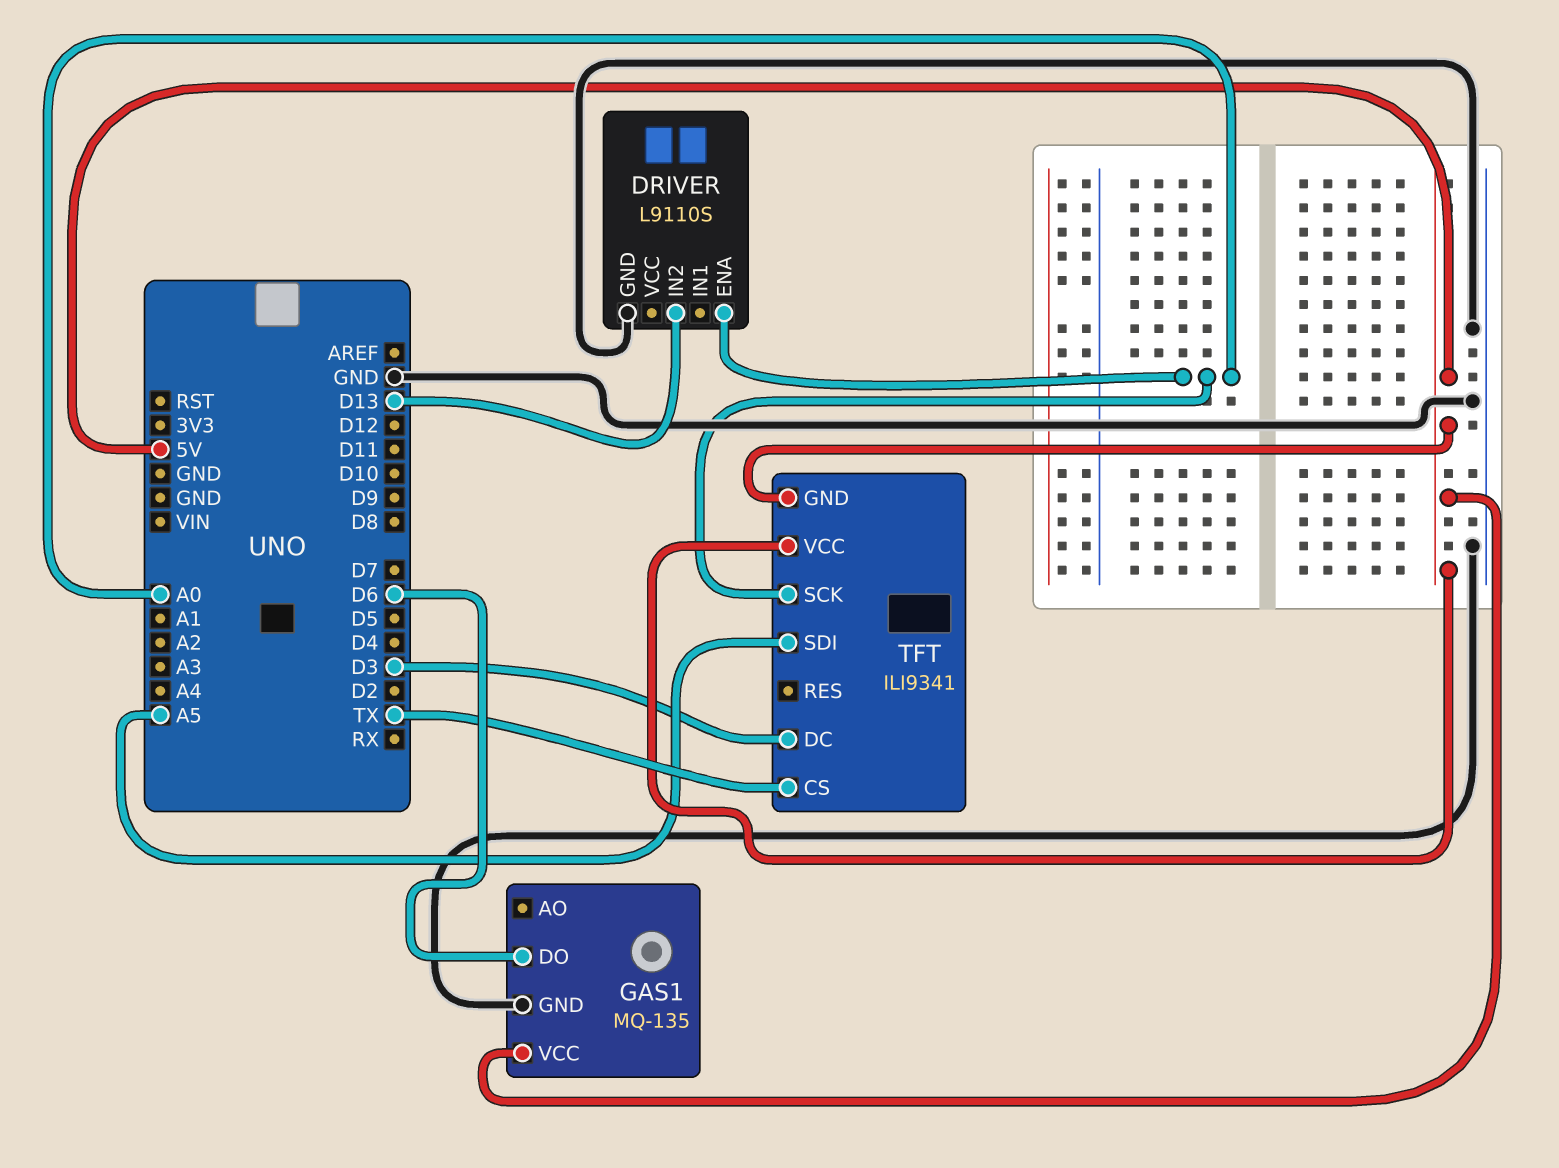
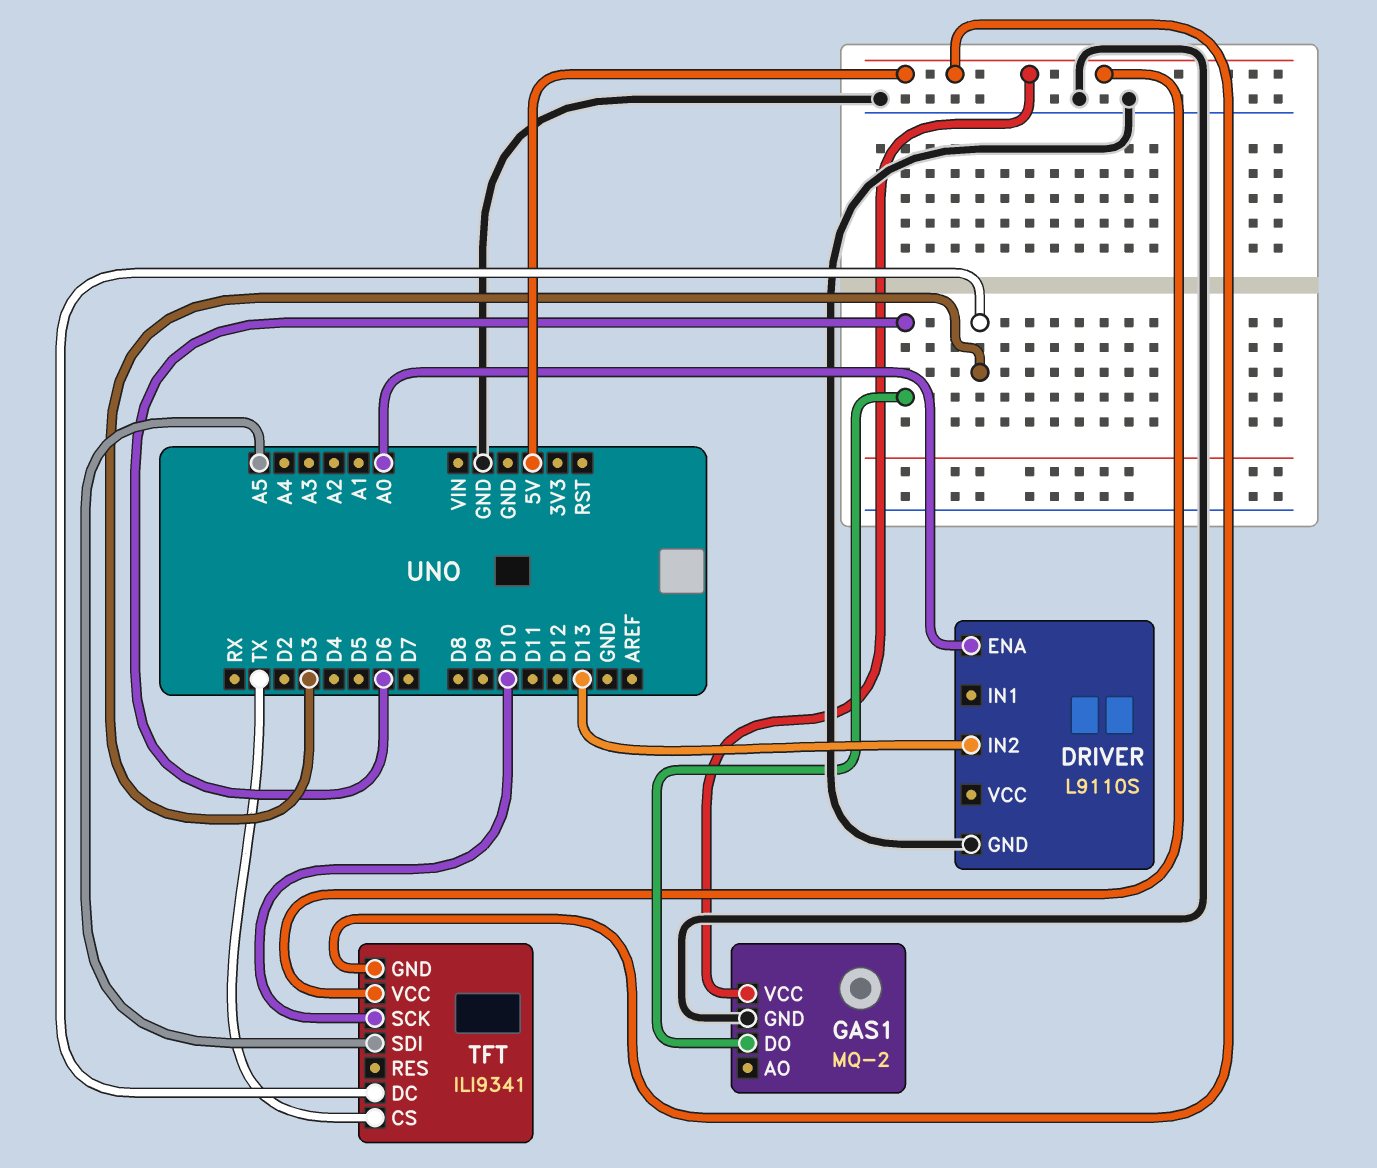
GAS1: MQ-135 -> MQ-2
TFT pin SCK: A0 -> D10

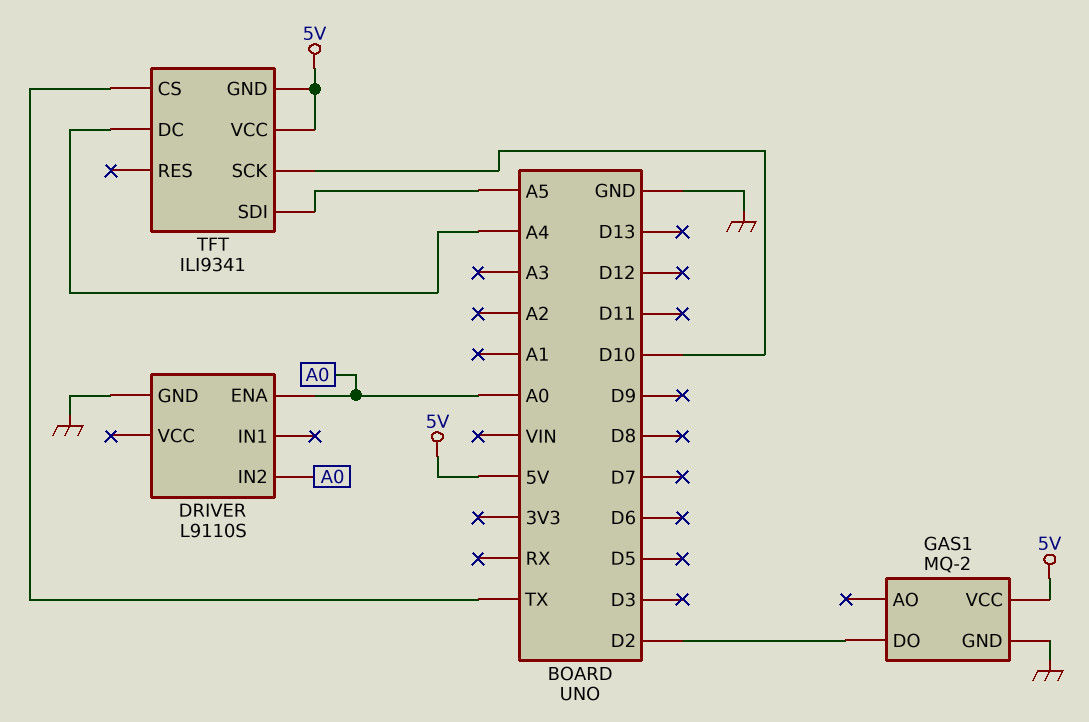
DRIVER pin IN2: D13 -> A0
GAS1 pin DO: D6 -> D2
TFT pin DC: D3 -> A4

